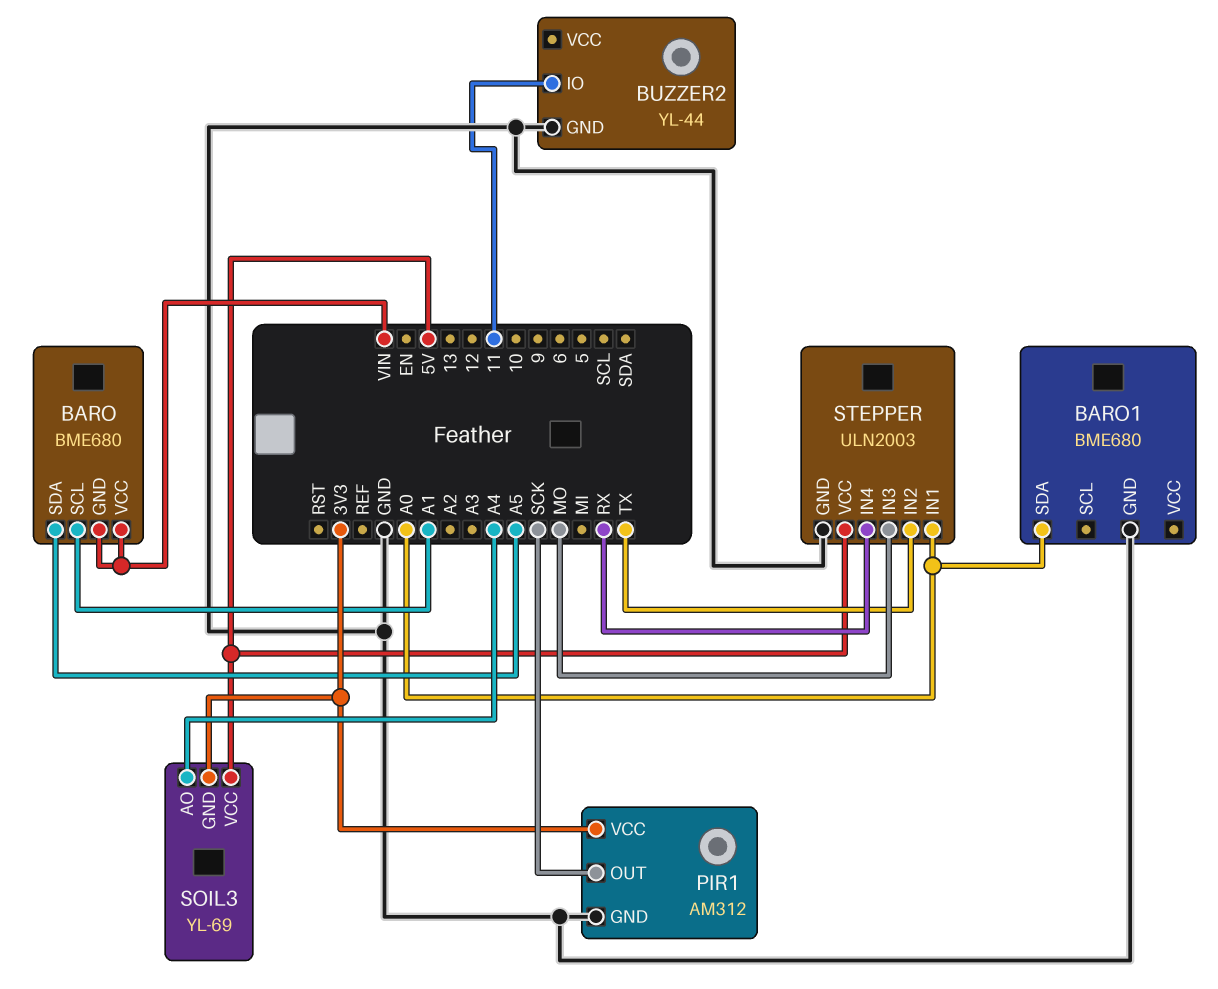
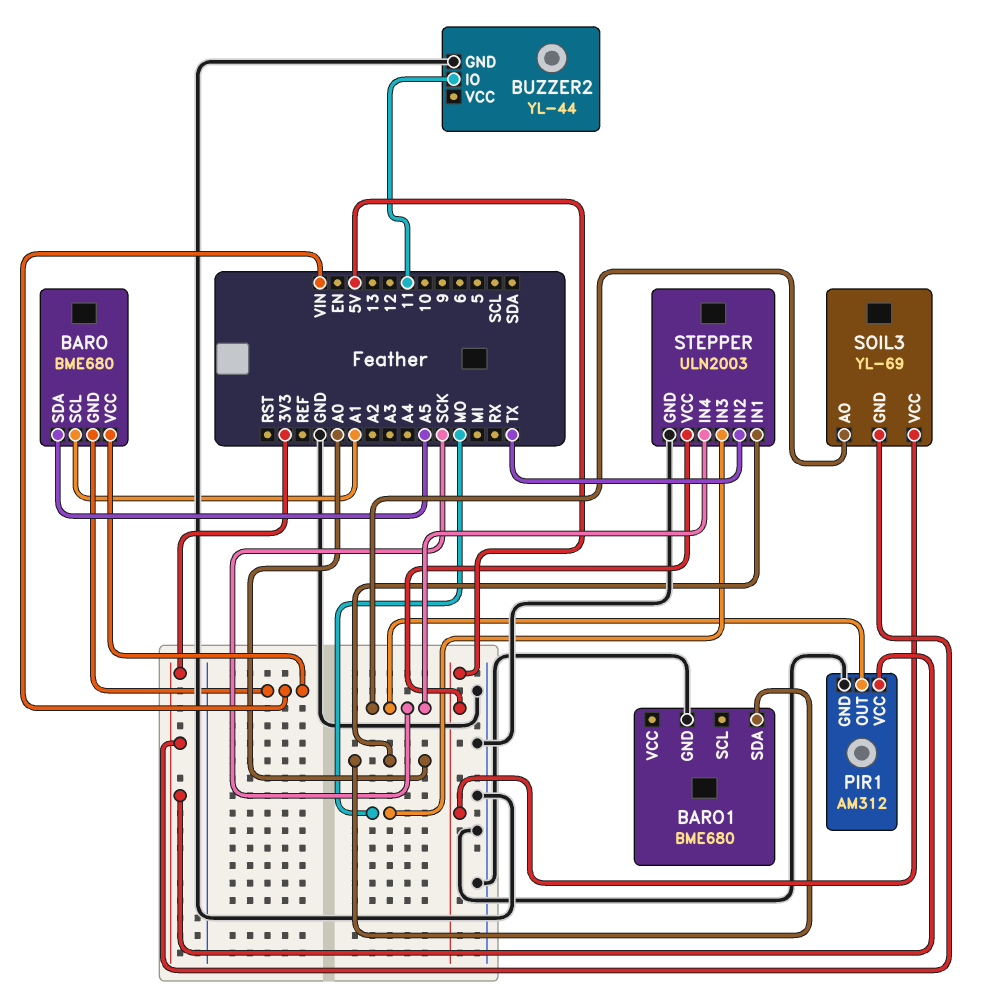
SOIL3 pin AO: A4 -> SCK
STEPPER pin IN4: RX -> SCK

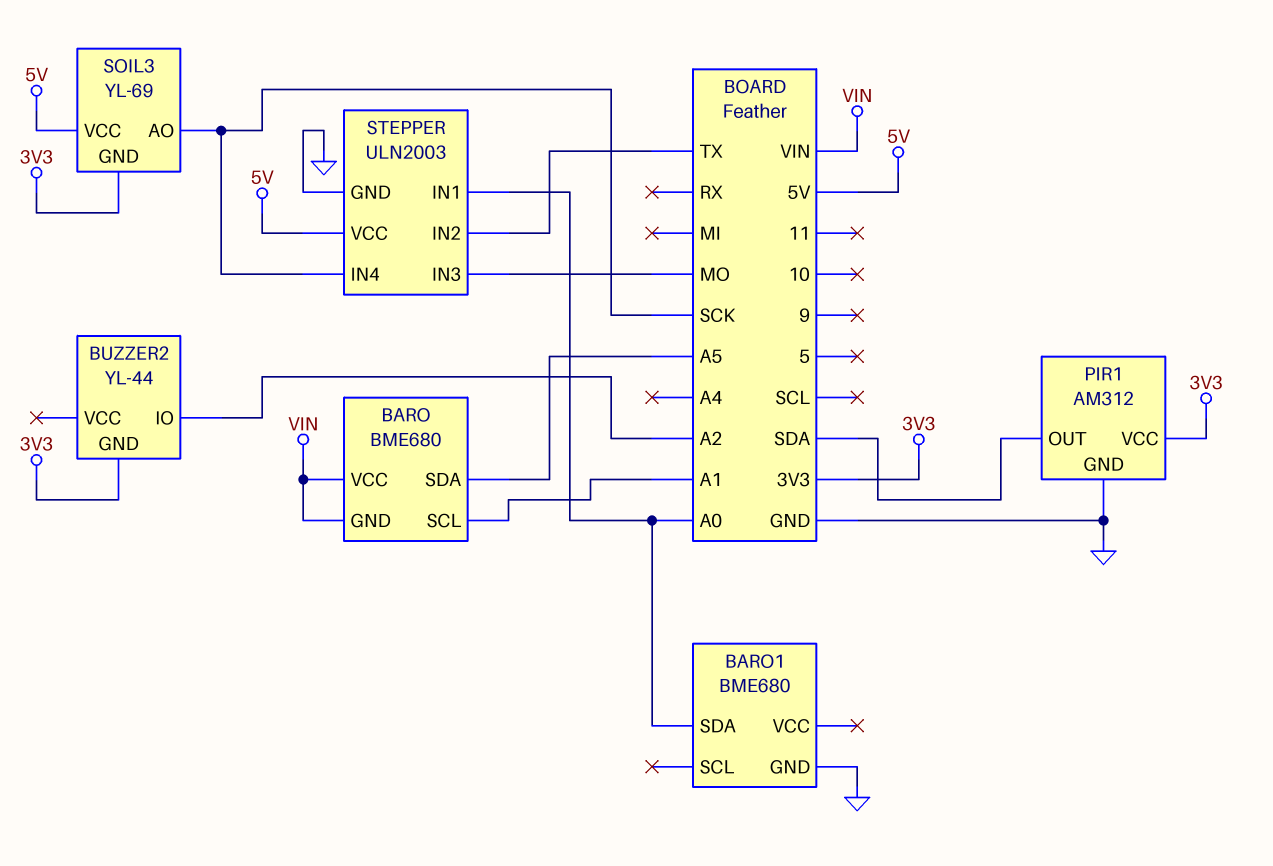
BUZZER2 pin GND: GND -> 3V3
BUZZER2 pin IO: 11 -> A2
PIR1 pin OUT: SCK -> SDA

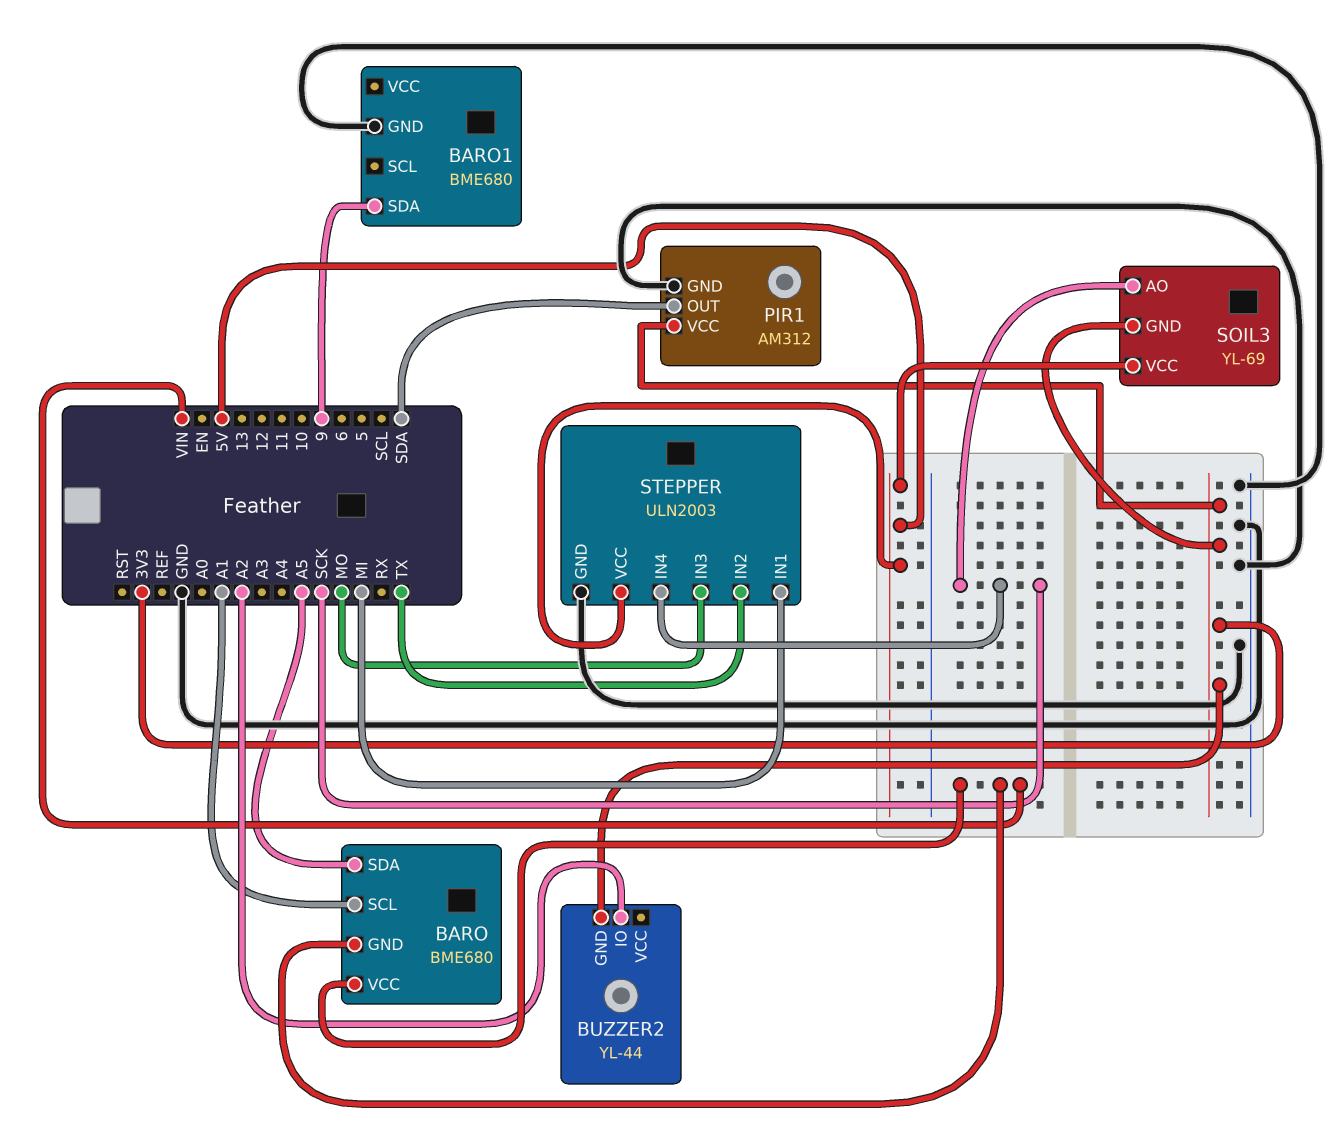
BARO1 pin SDA: A0 -> 9
STEPPER pin IN1: A0 -> MI

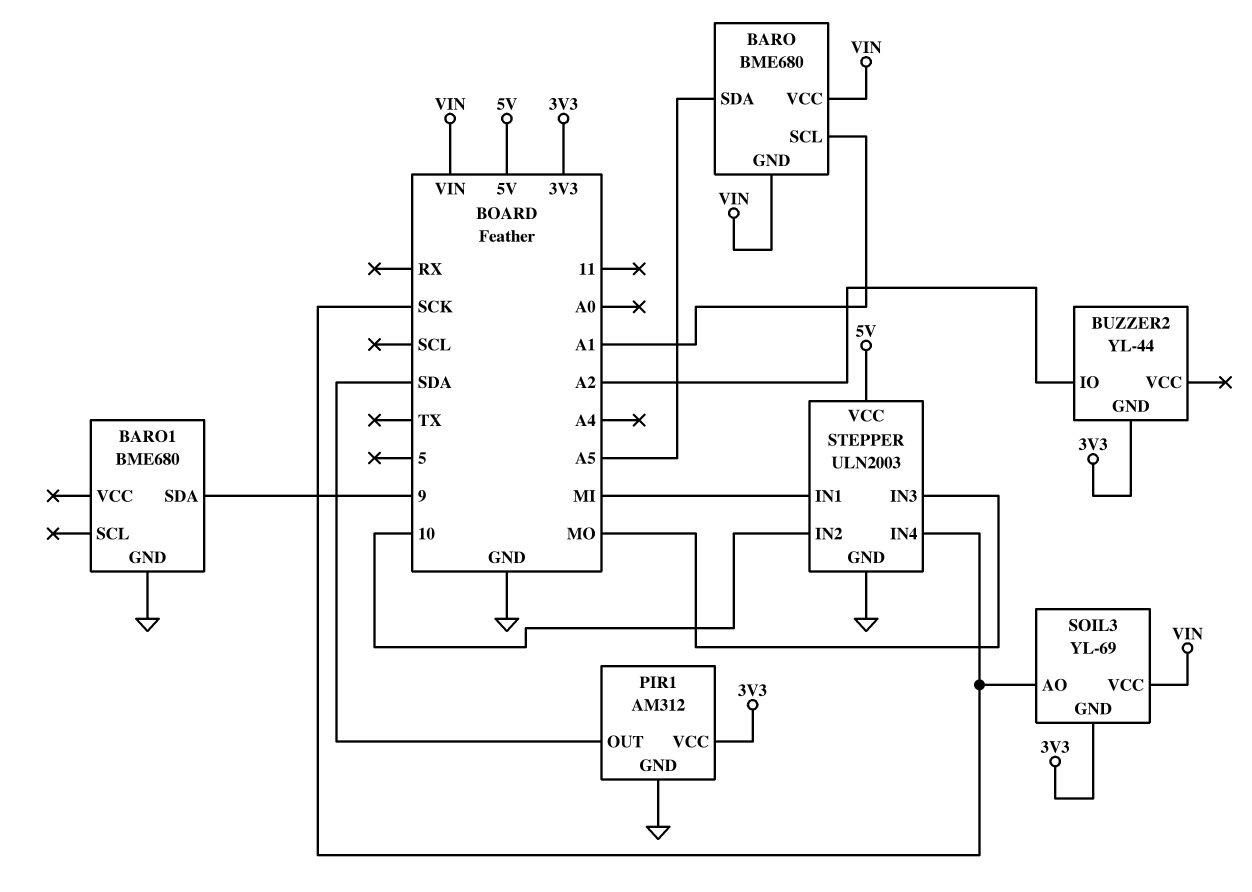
SOIL3 pin VCC: 5V -> VIN
STEPPER pin IN2: TX -> 10

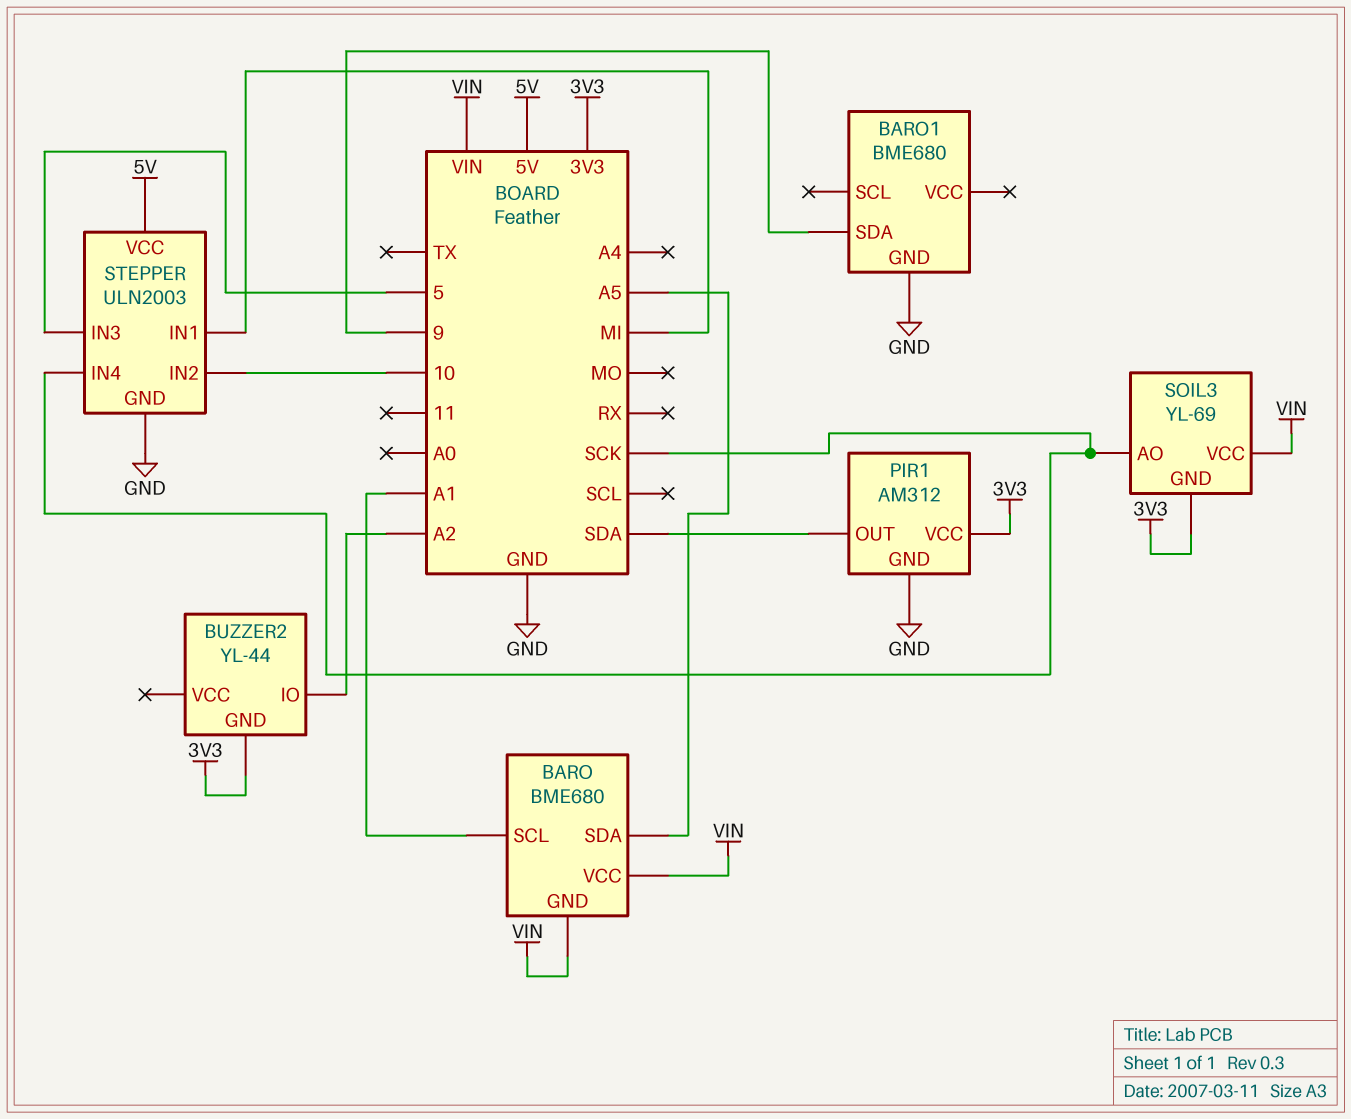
STEPPER pin IN3: MO -> 5

